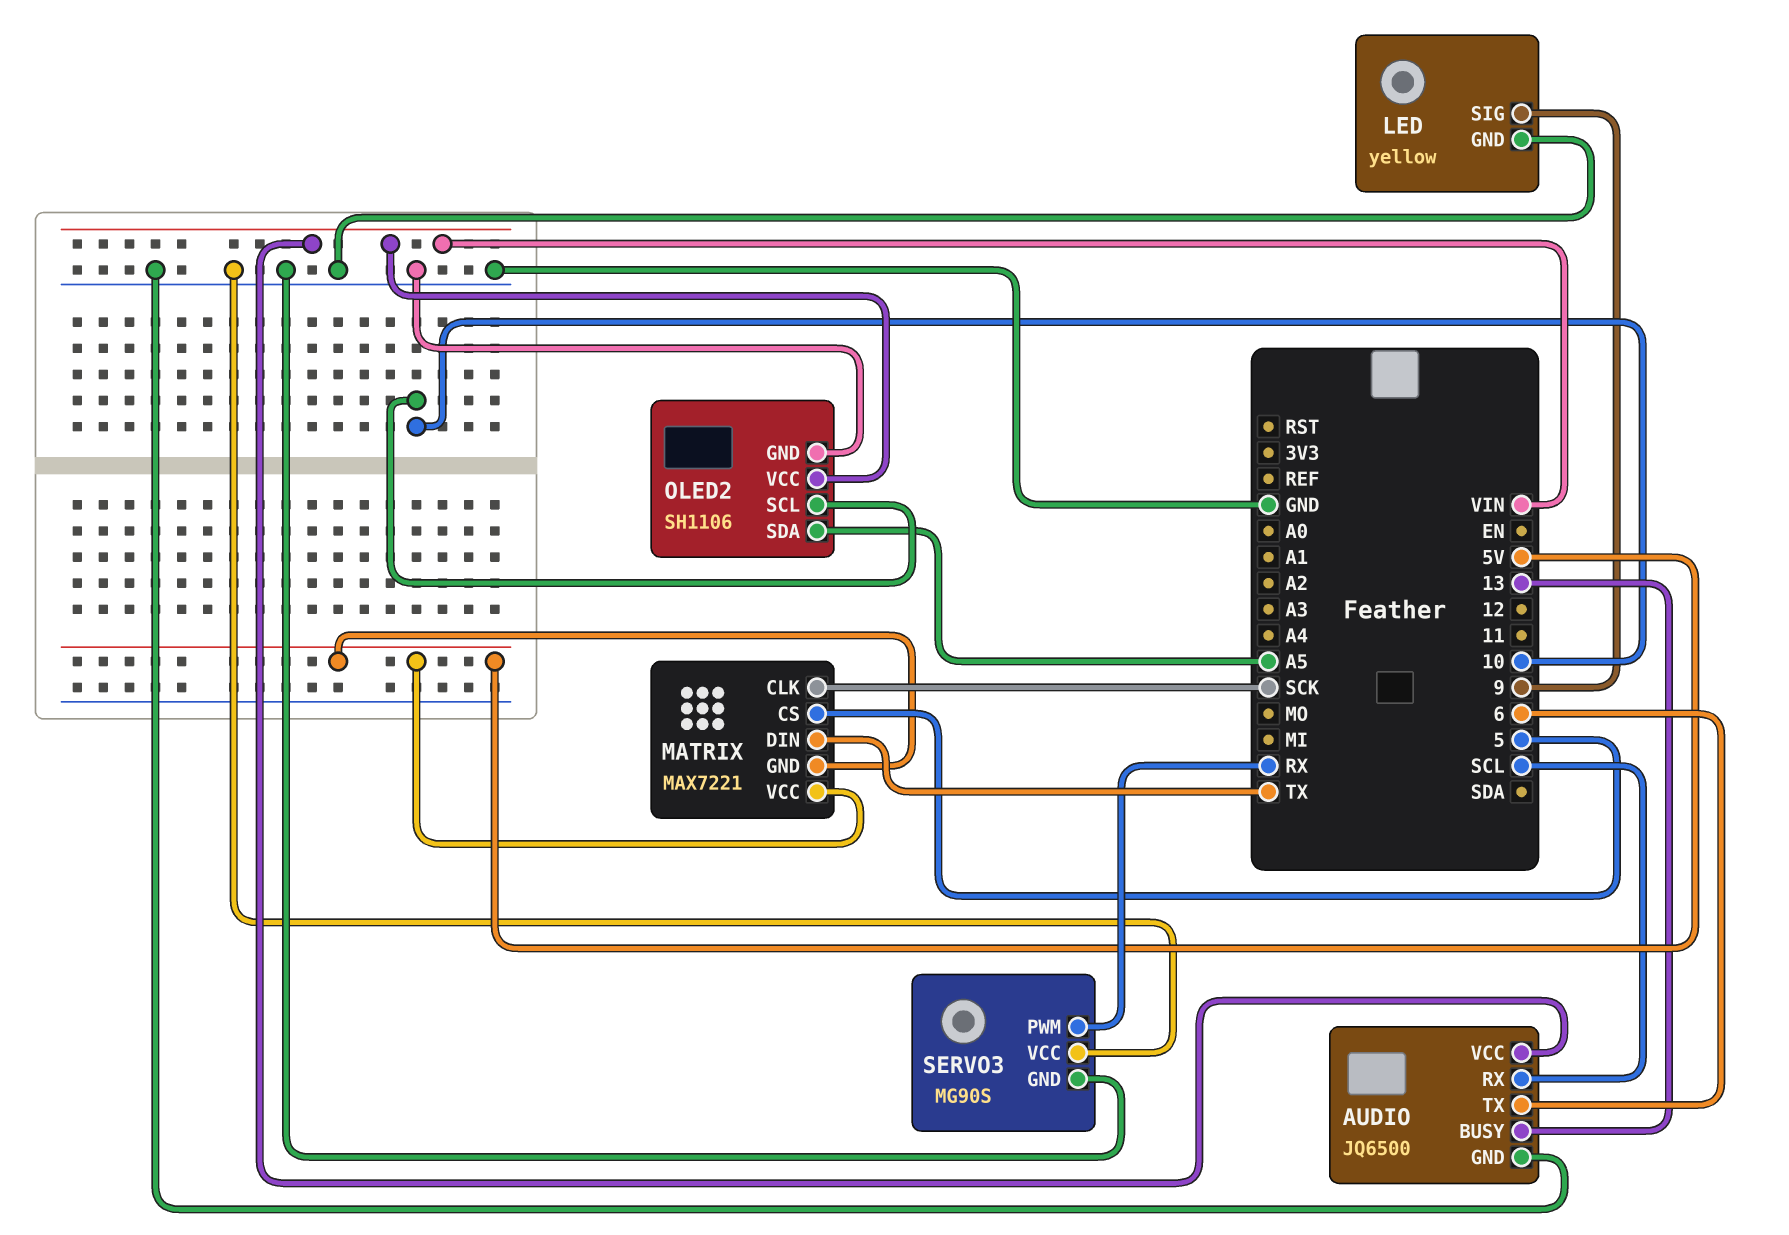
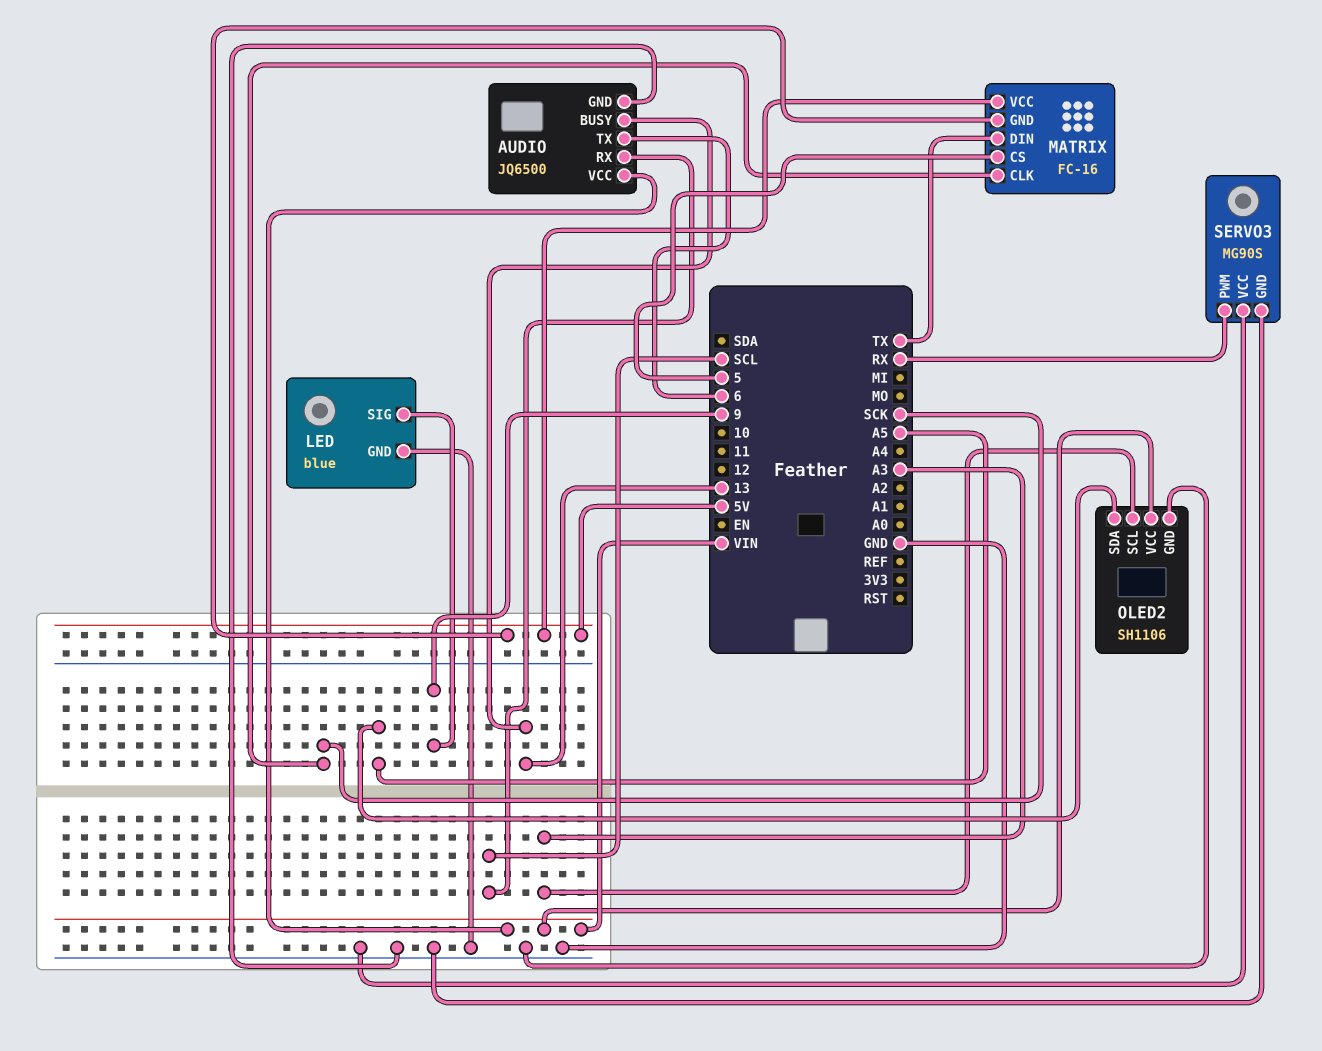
LED: yellow -> blue
MATRIX: MAX7221 -> FC-16
OLED2 pin SCL: 10 -> A3

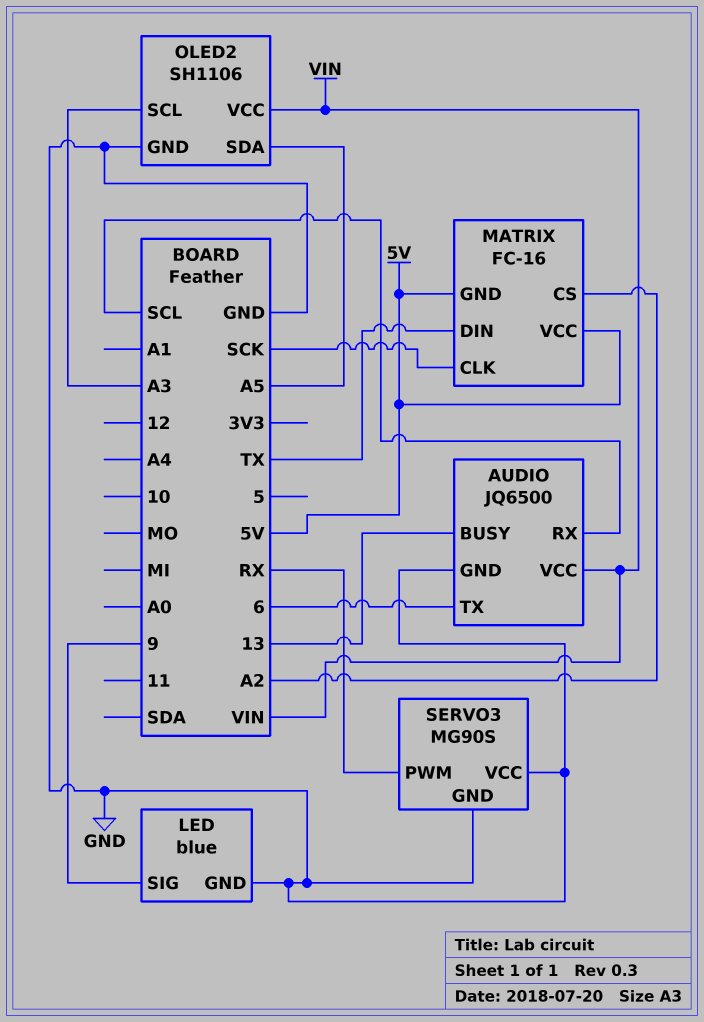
MATRIX pin CS: 5 -> A2

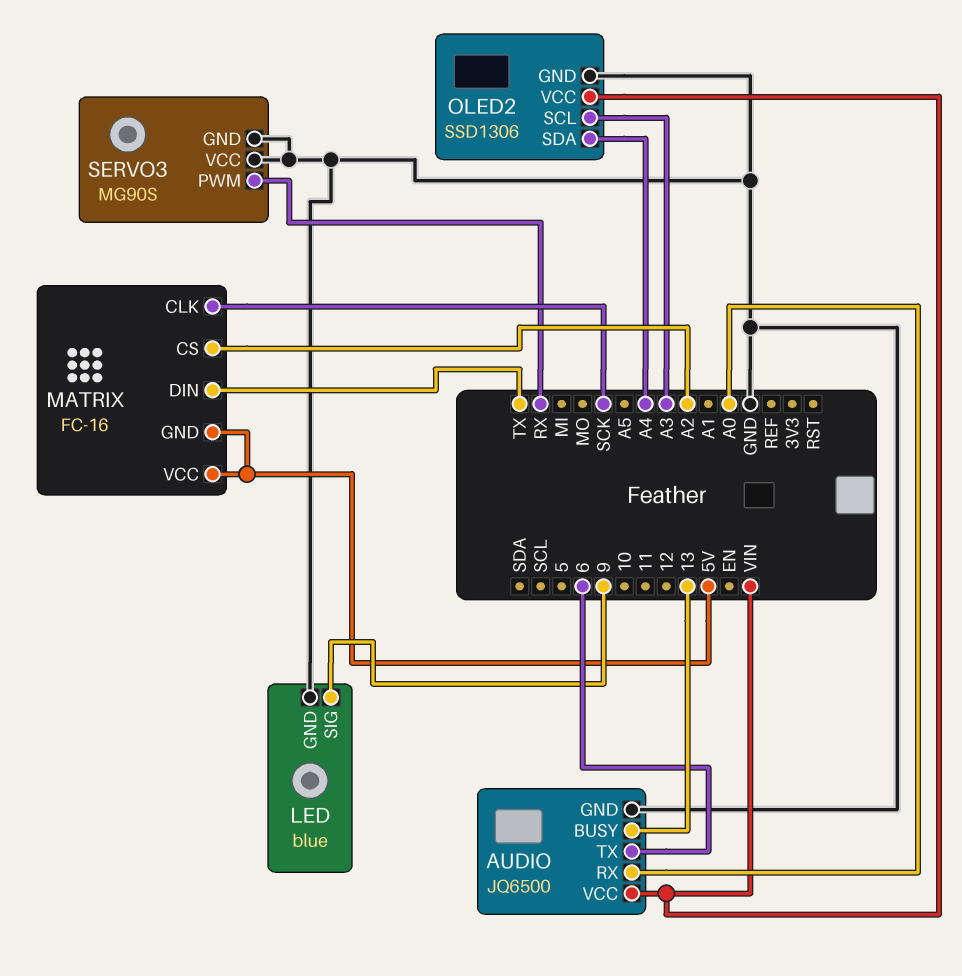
AUDIO pin RX: SCL -> A0
OLED2: SH1106 -> SSD1306
OLED2 pin SDA: A5 -> A4

